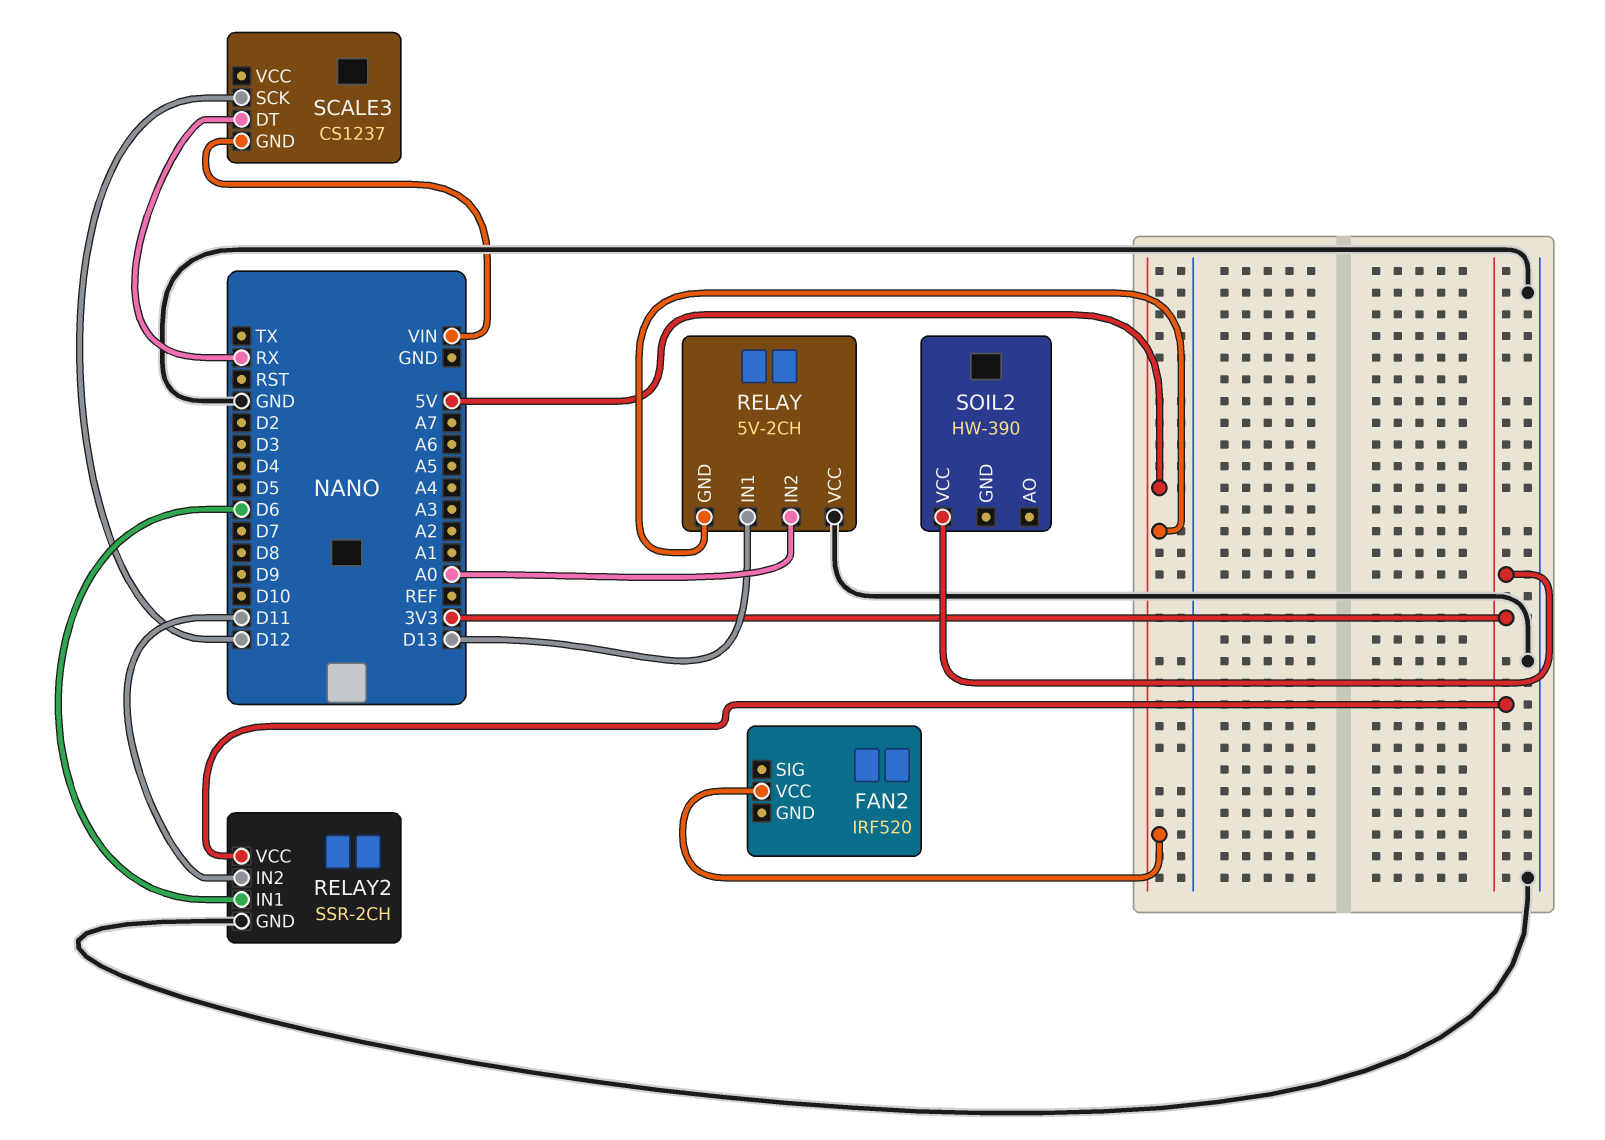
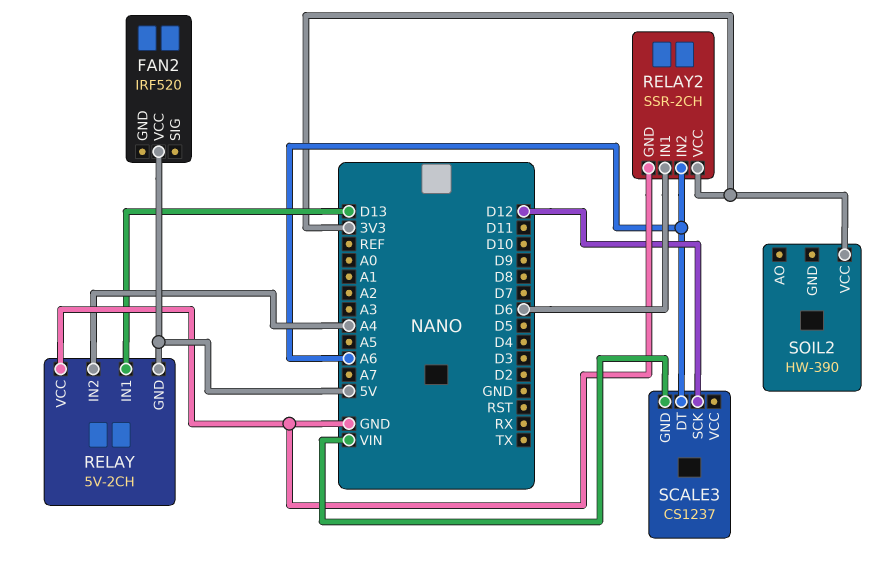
RELAY pin IN2: A0 -> A4
RELAY2 pin IN2: D11 -> A6
SCALE3 pin DT: RX -> A6

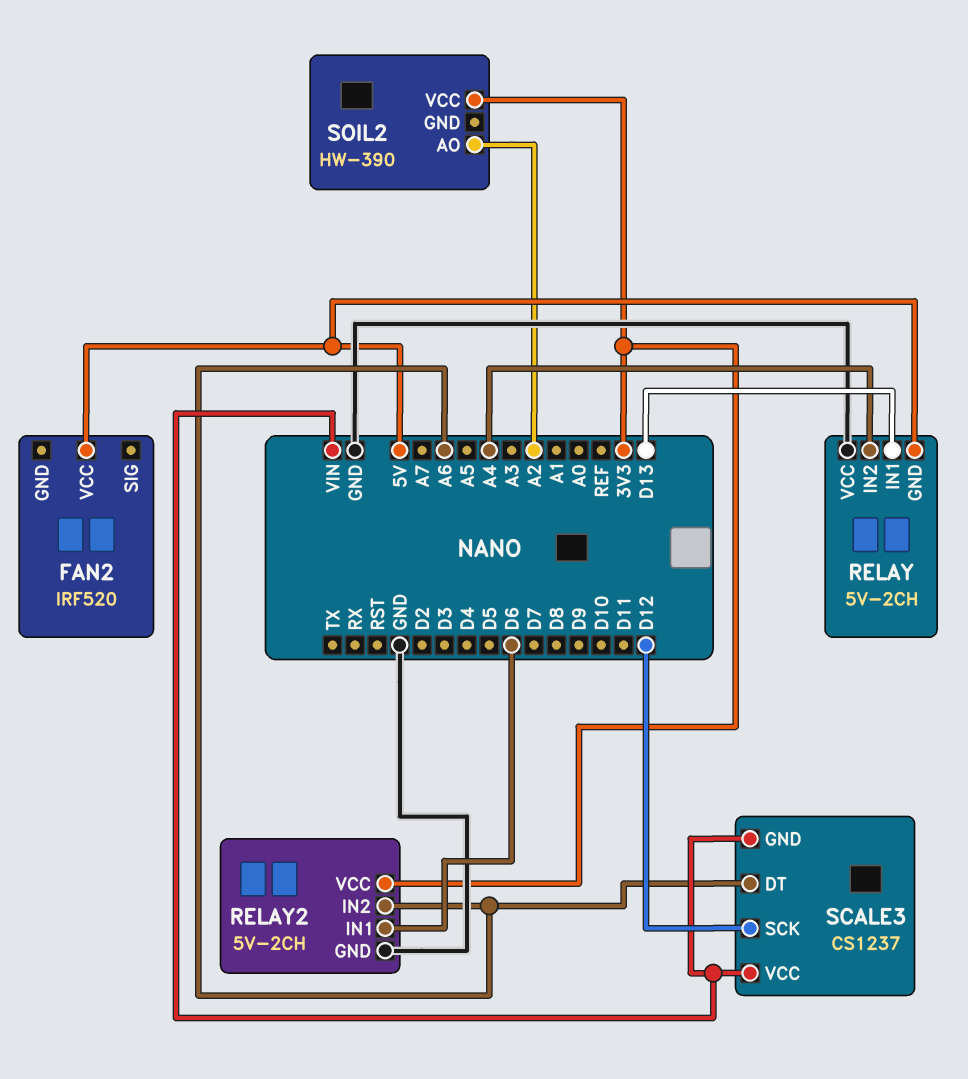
RELAY2: SSR-2CH -> 5V-2CH
SCALE3 pin VCC: none -> VIN
SOIL2 pin AO: none -> A2

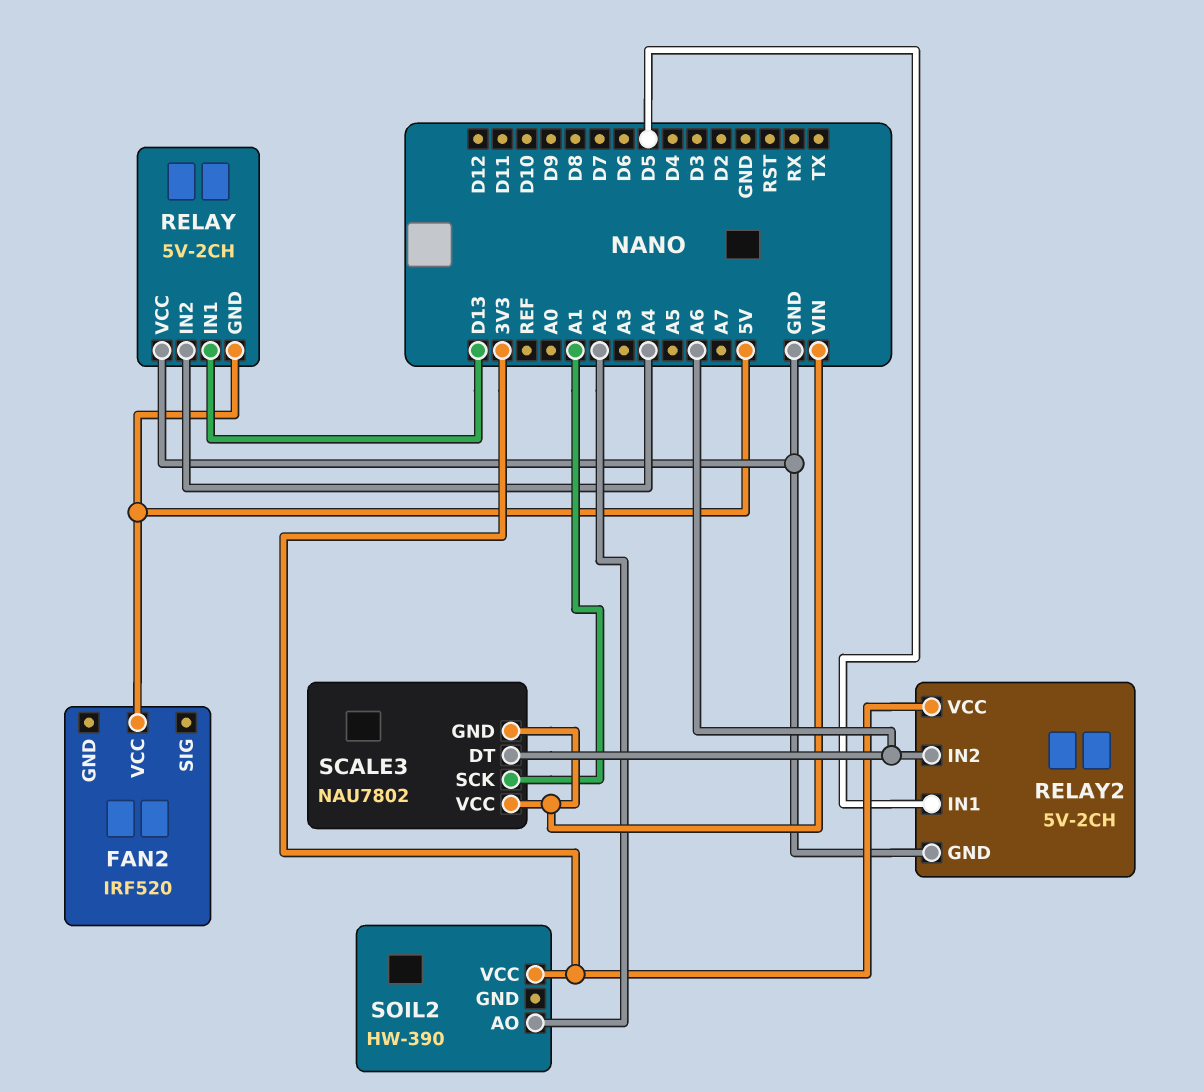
RELAY2 pin IN1: D6 -> D5
SCALE3: CS1237 -> NAU7802
SCALE3 pin SCK: D12 -> A1

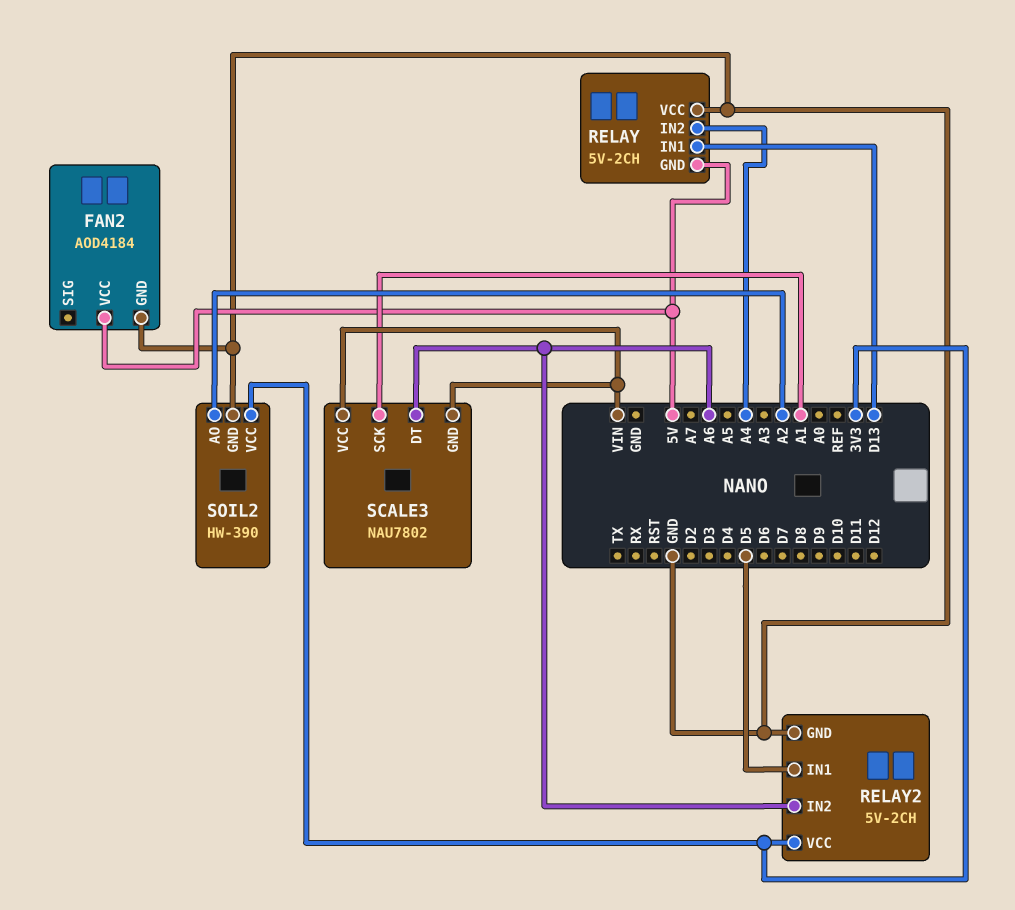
FAN2: IRF520 -> AOD4184
FAN2 pin GND: none -> GND
SOIL2 pin GND: none -> GND

